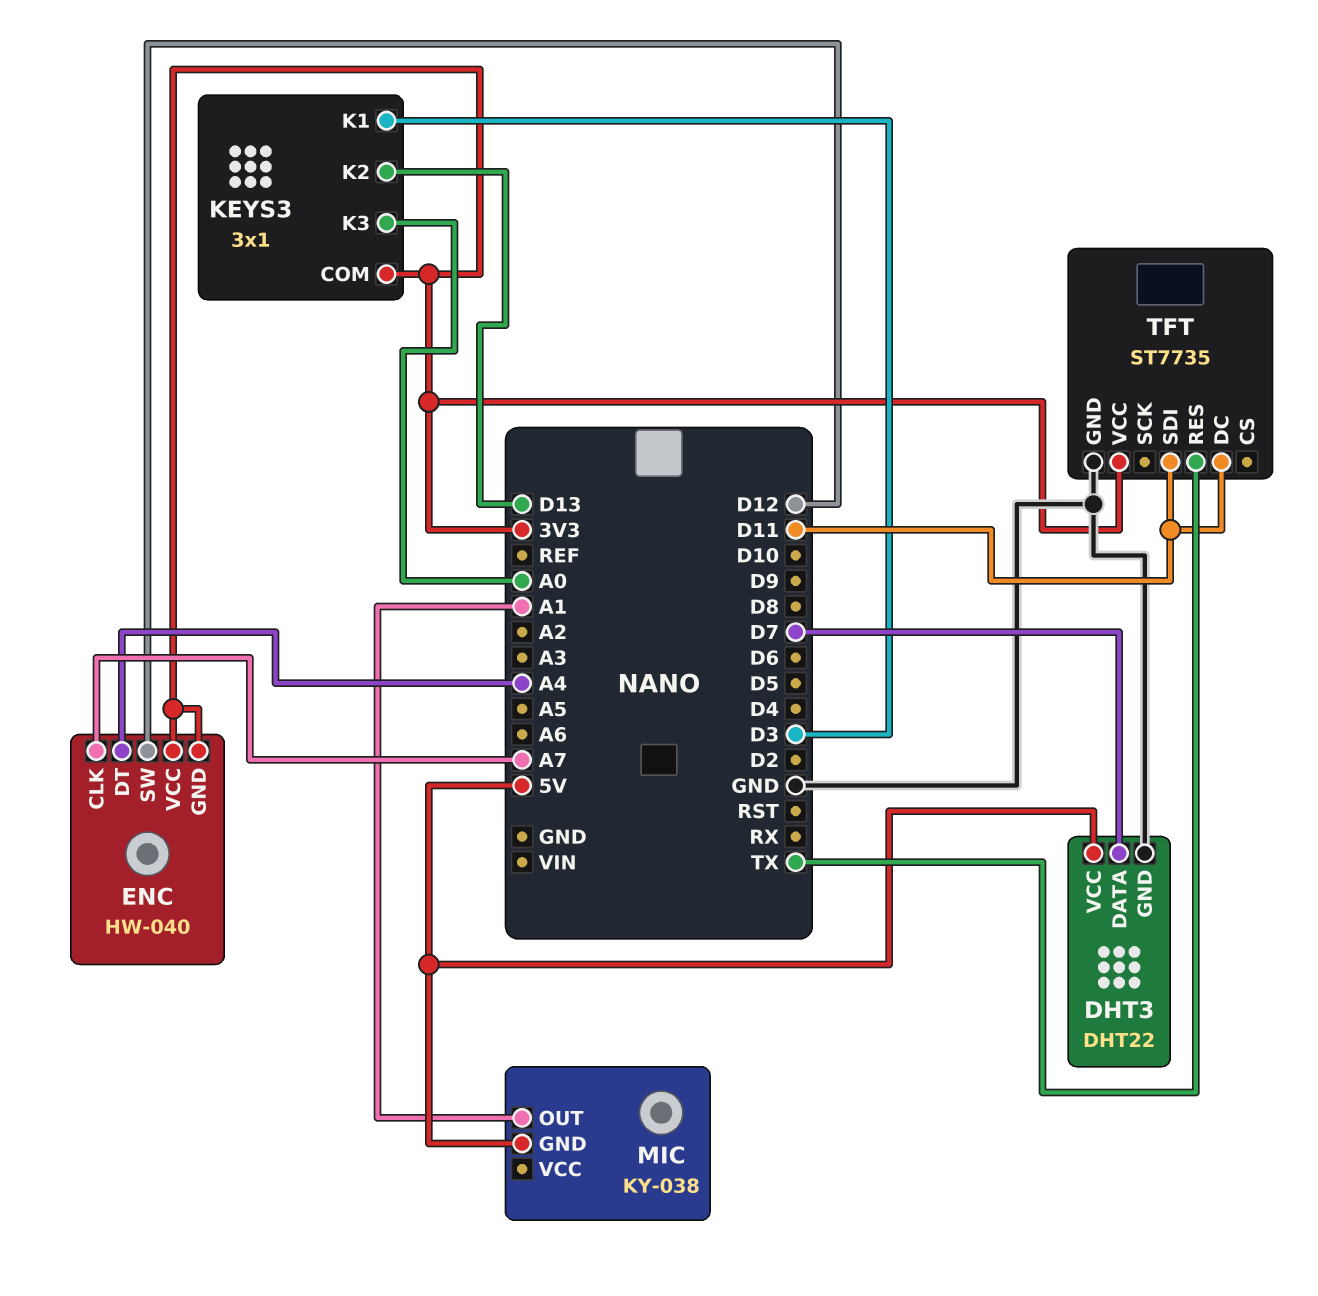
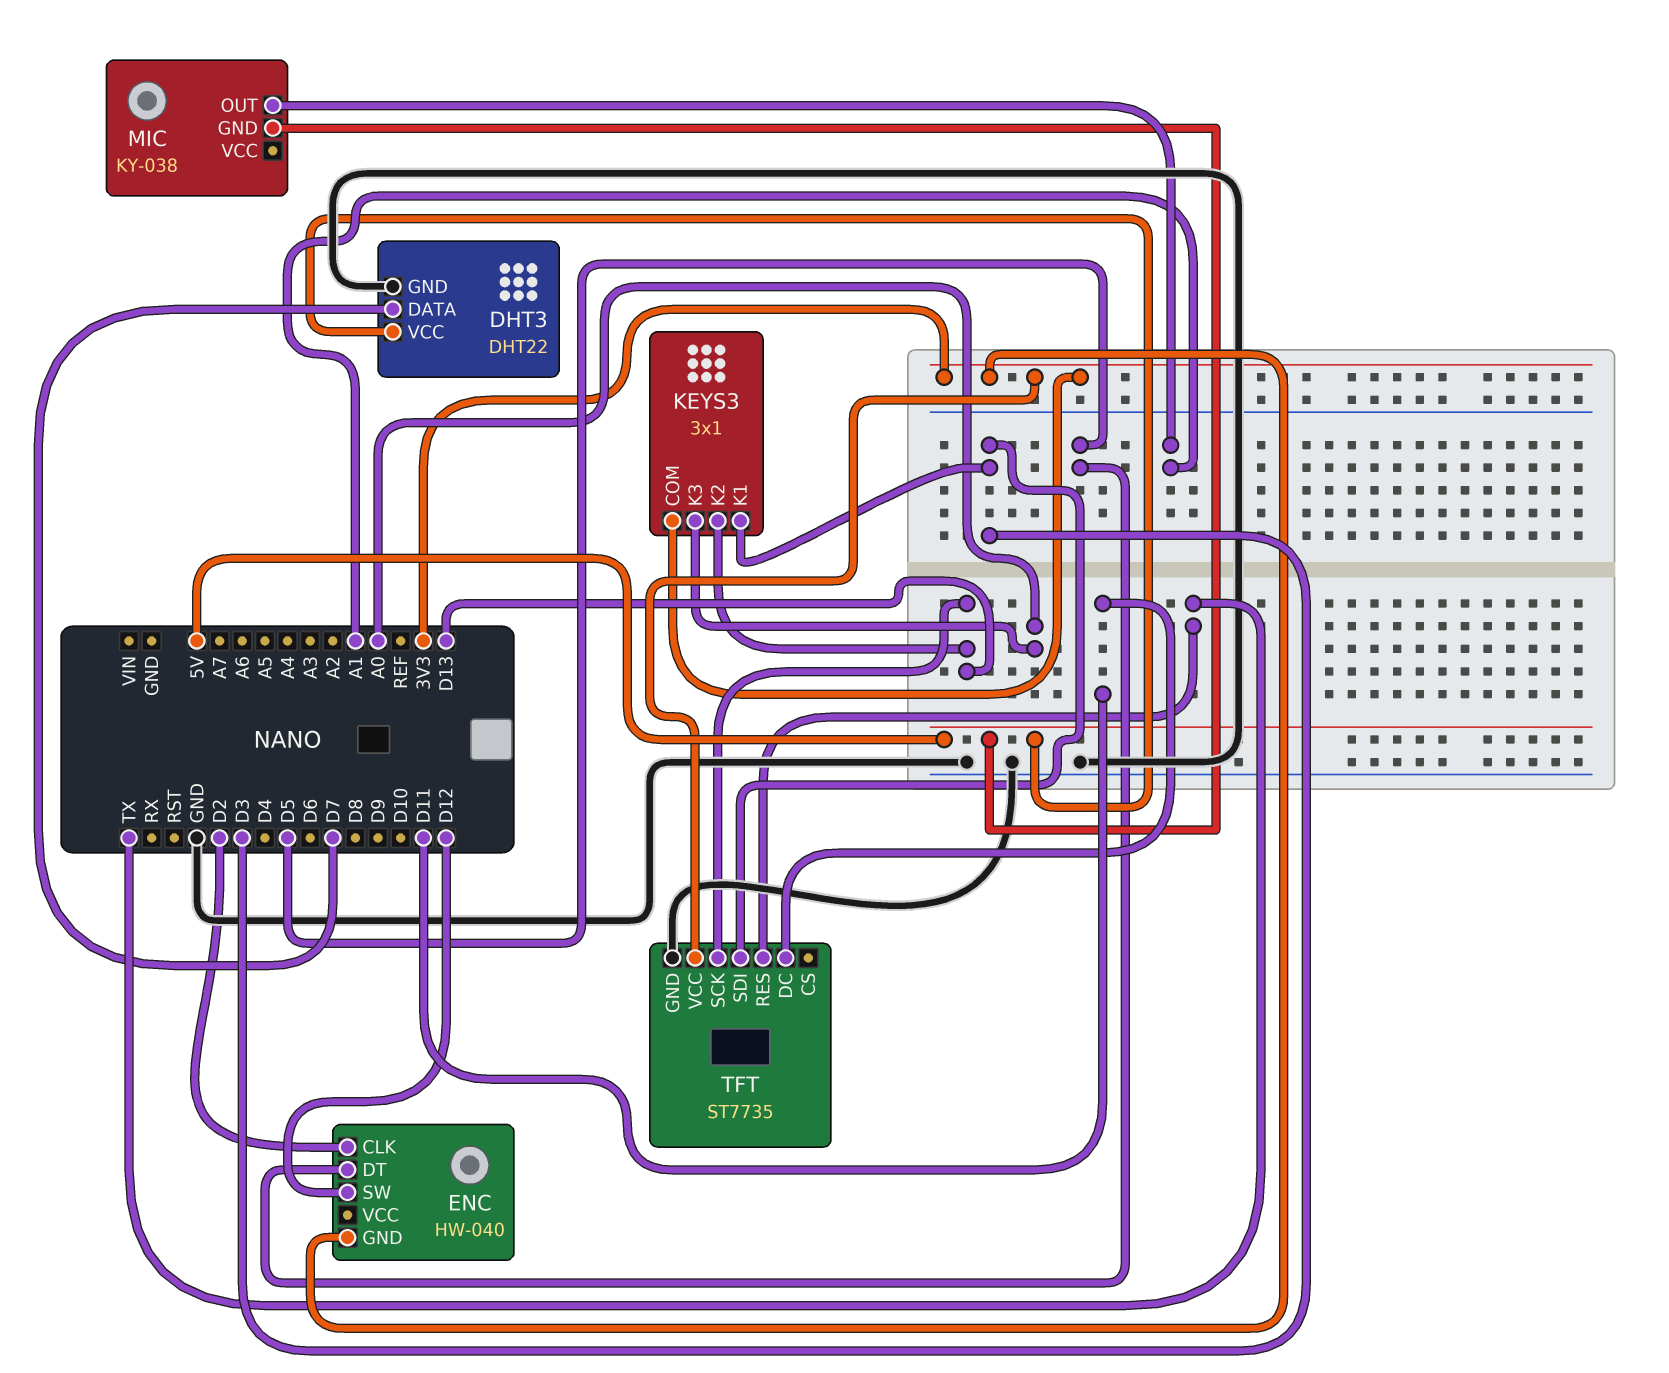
ENC pin CLK: A7 -> D2
ENC pin DT: A4 -> D5
ENC pin VCC: 3V3 -> none
TFT pin SCK: none -> D13
TFT pin SDI: D11 -> D3

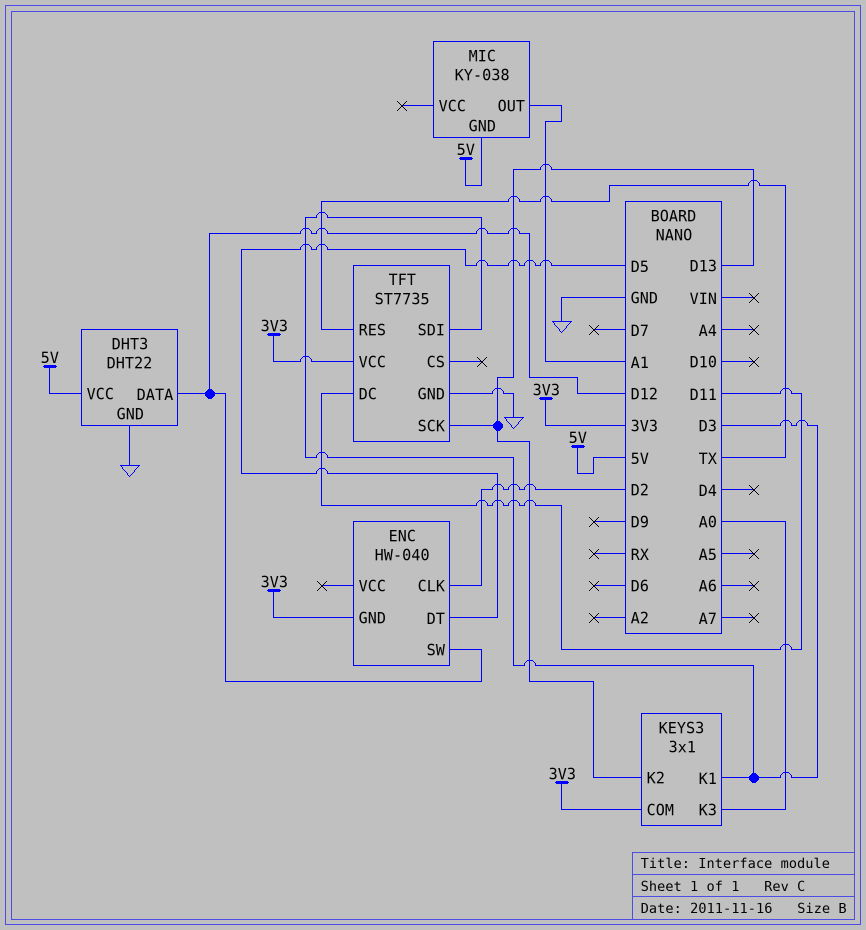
DHT3 pin DATA: D7 -> D12

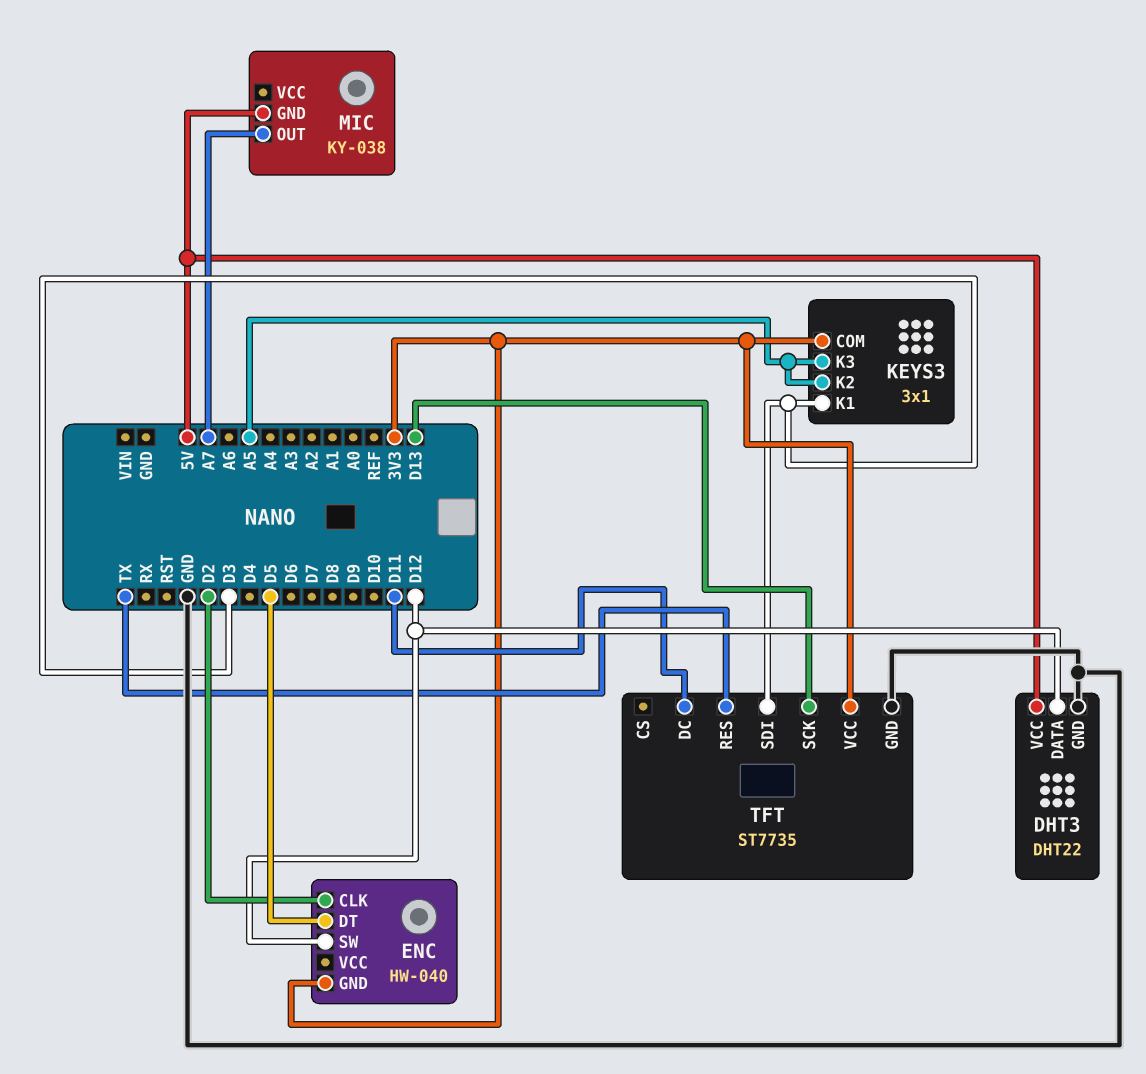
KEYS3 pin K2: D13 -> A5
KEYS3 pin K3: A0 -> A5
MIC pin OUT: A1 -> A7

